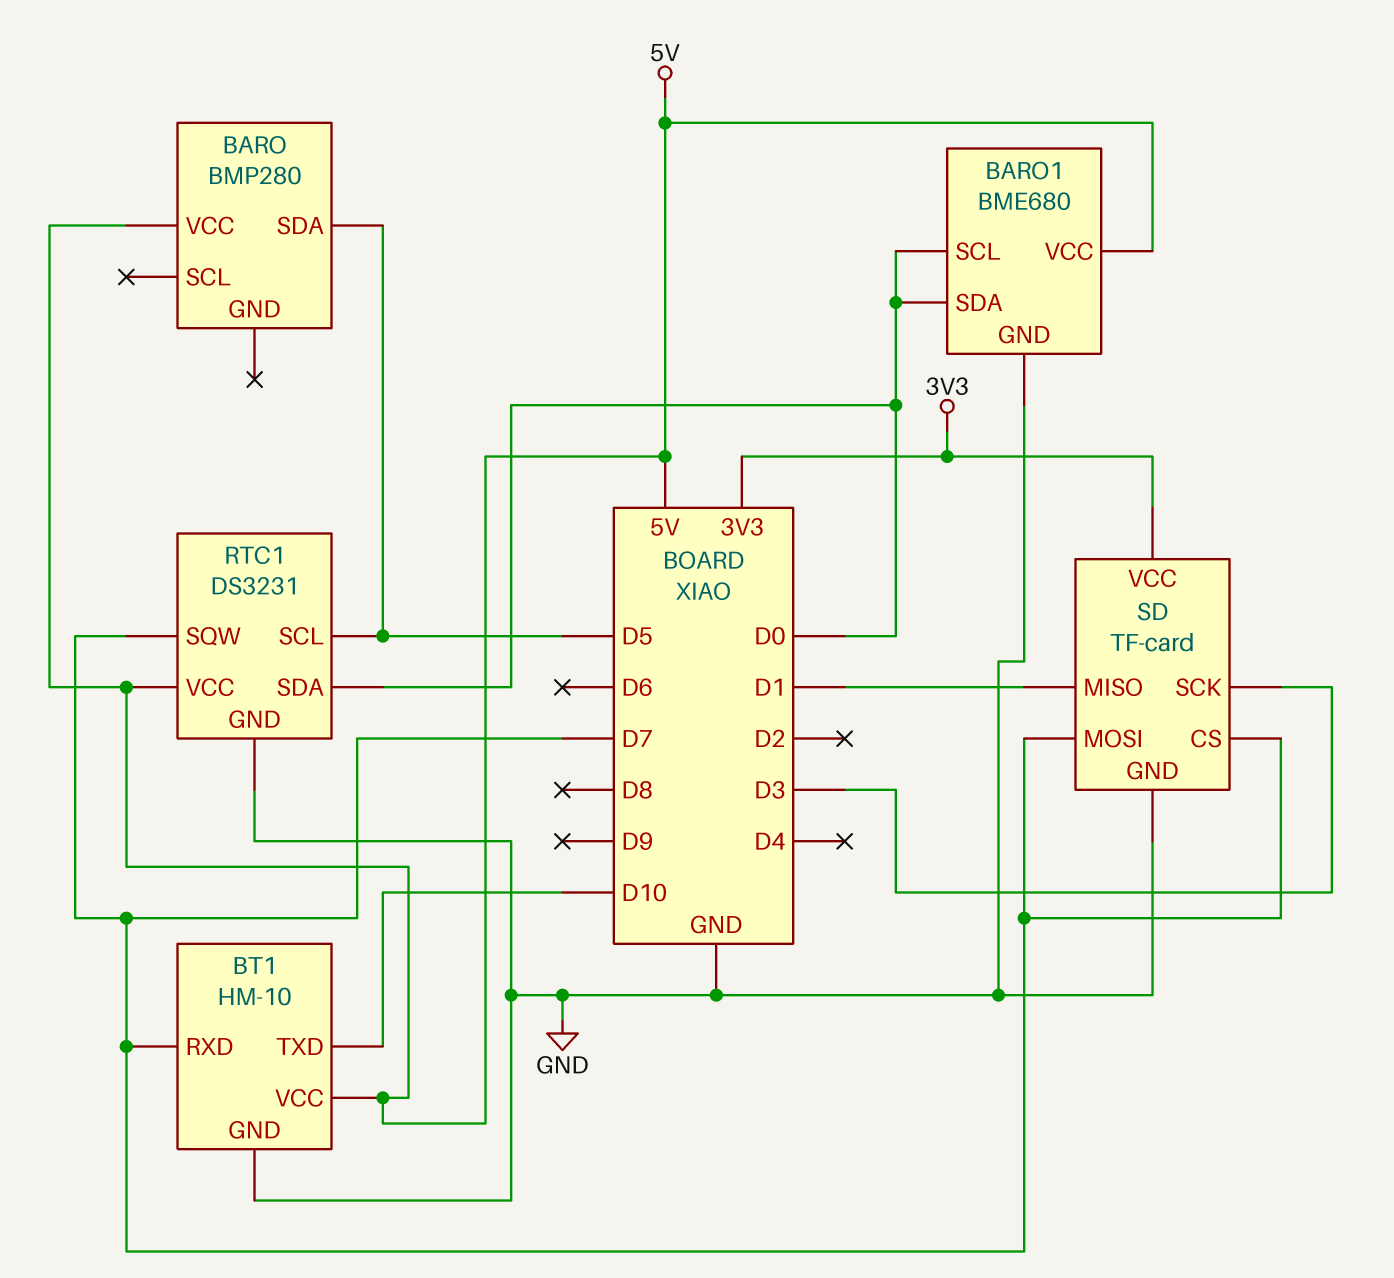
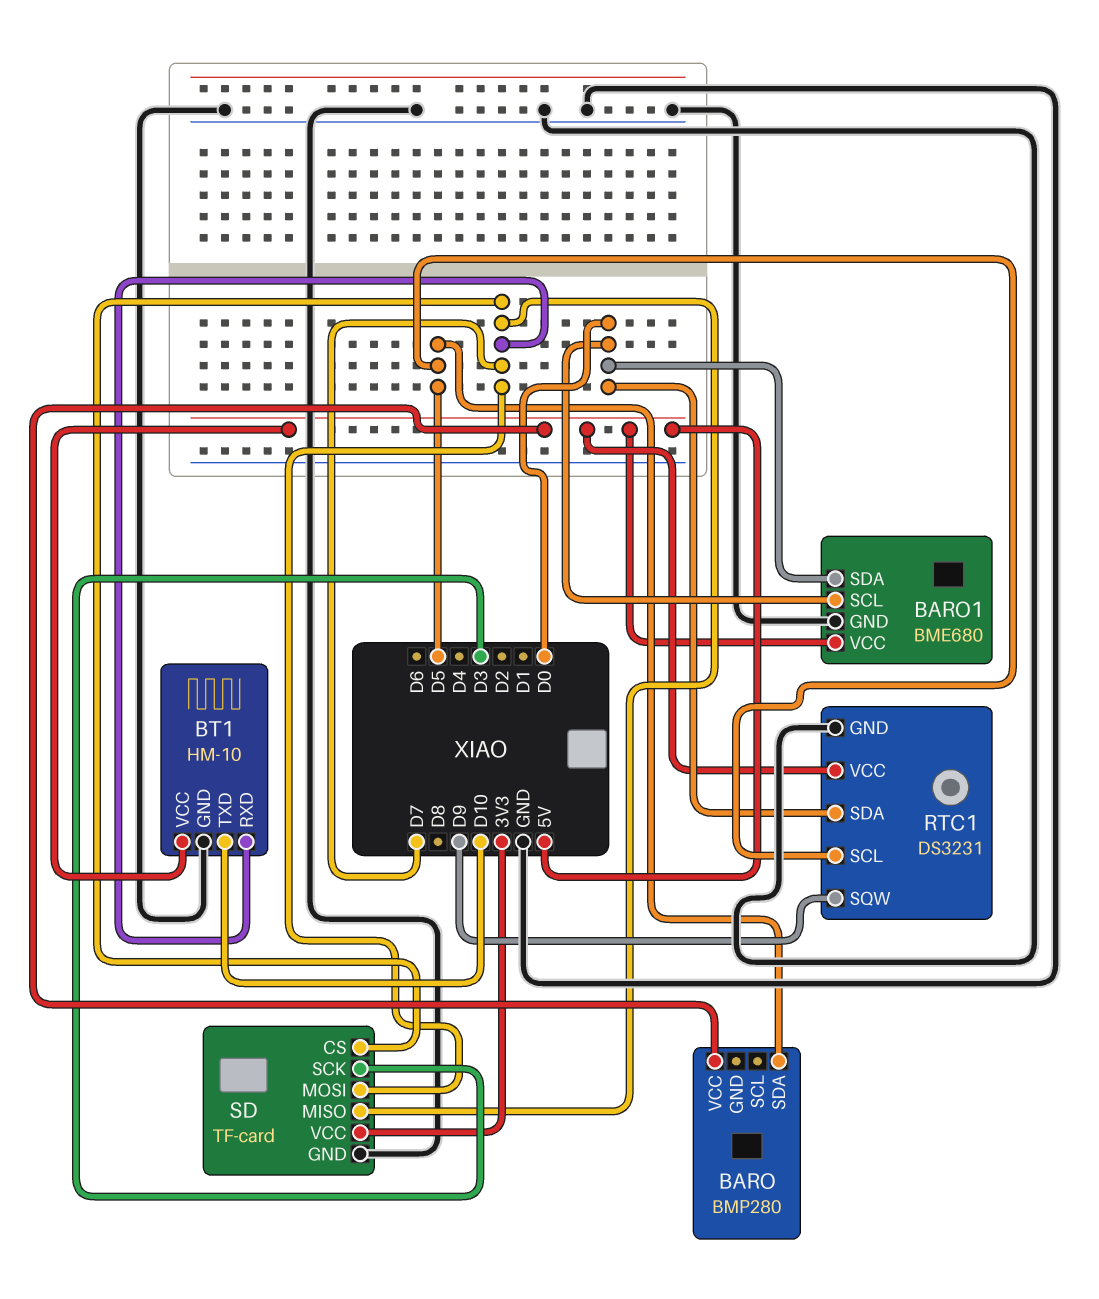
RTC1 pin SQW: D7 -> D9
SD pin MISO: D1 -> D7

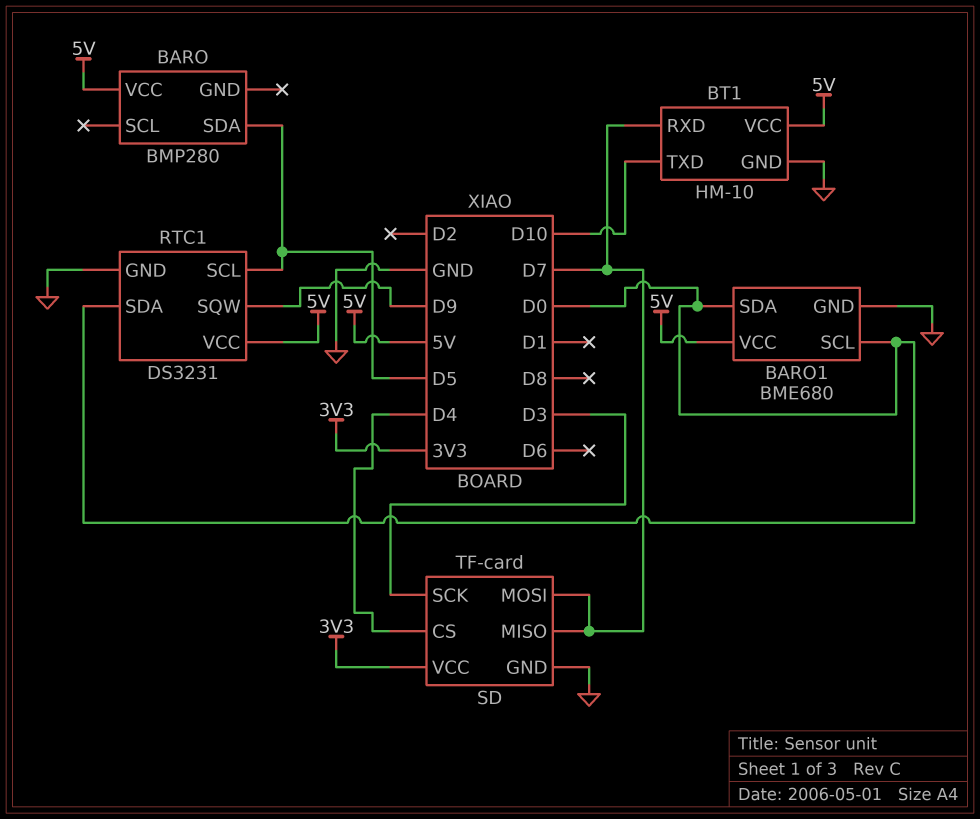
SD pin CS: D7 -> D4

